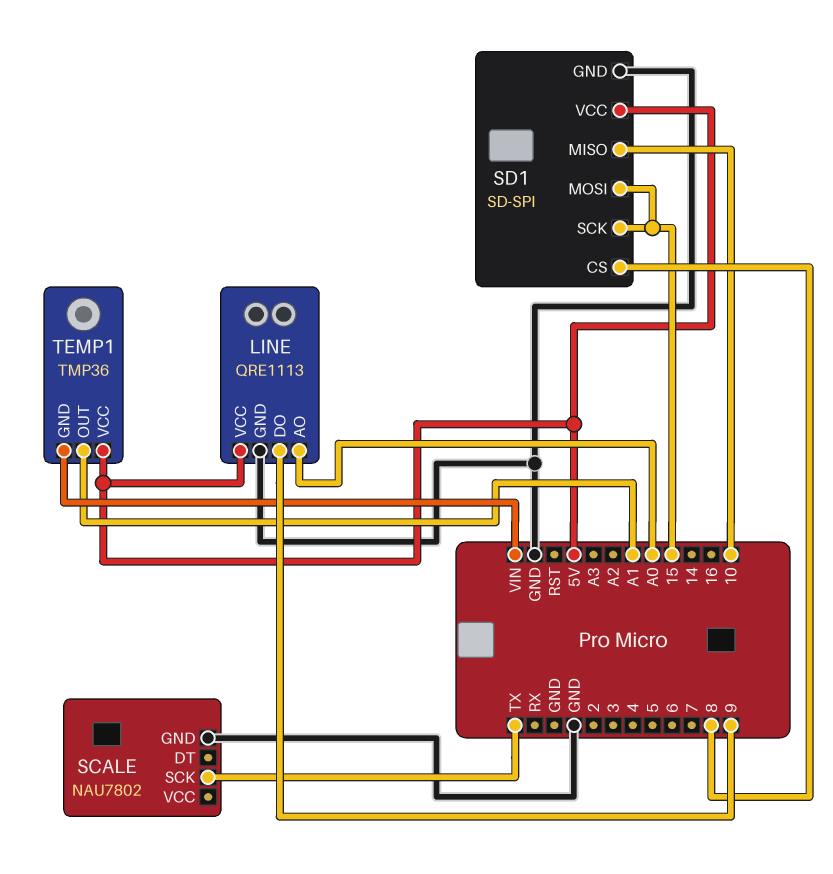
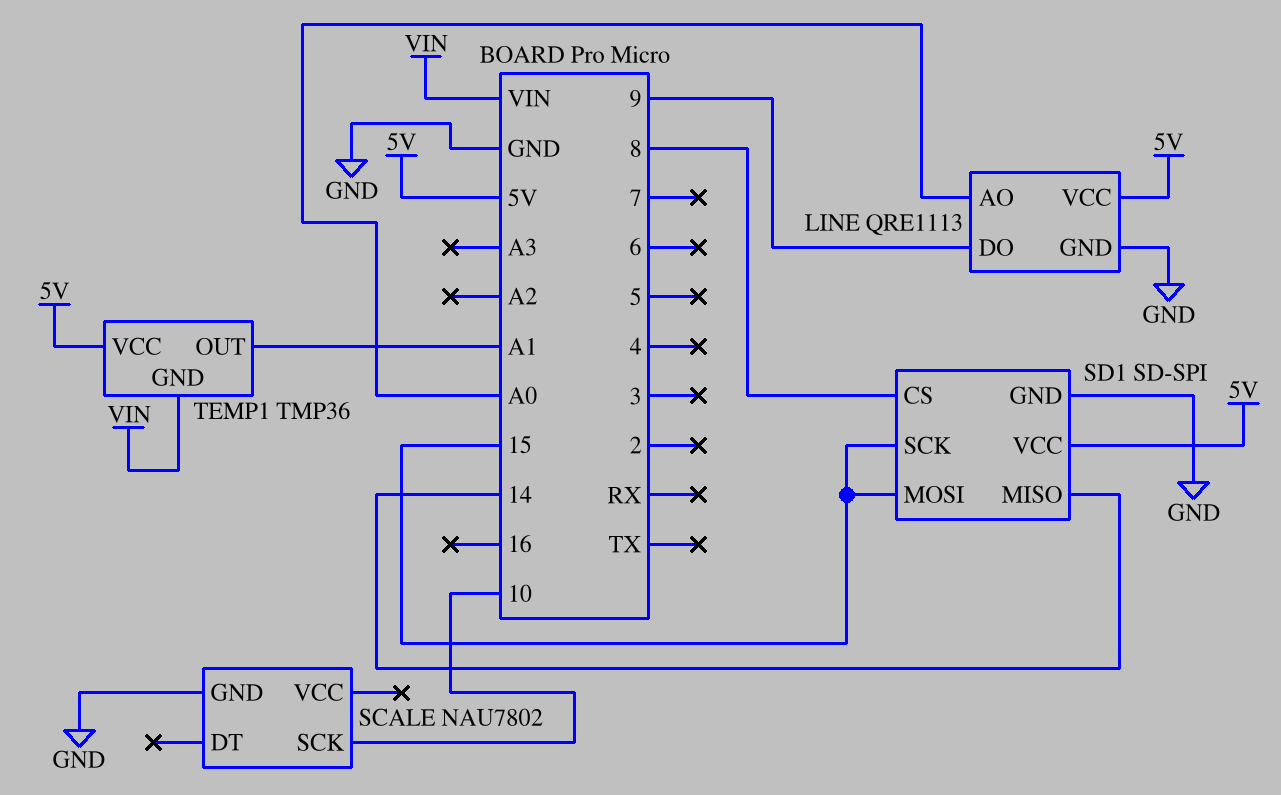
SCALE pin SCK: TX -> 10
SD1 pin MISO: 10 -> 14

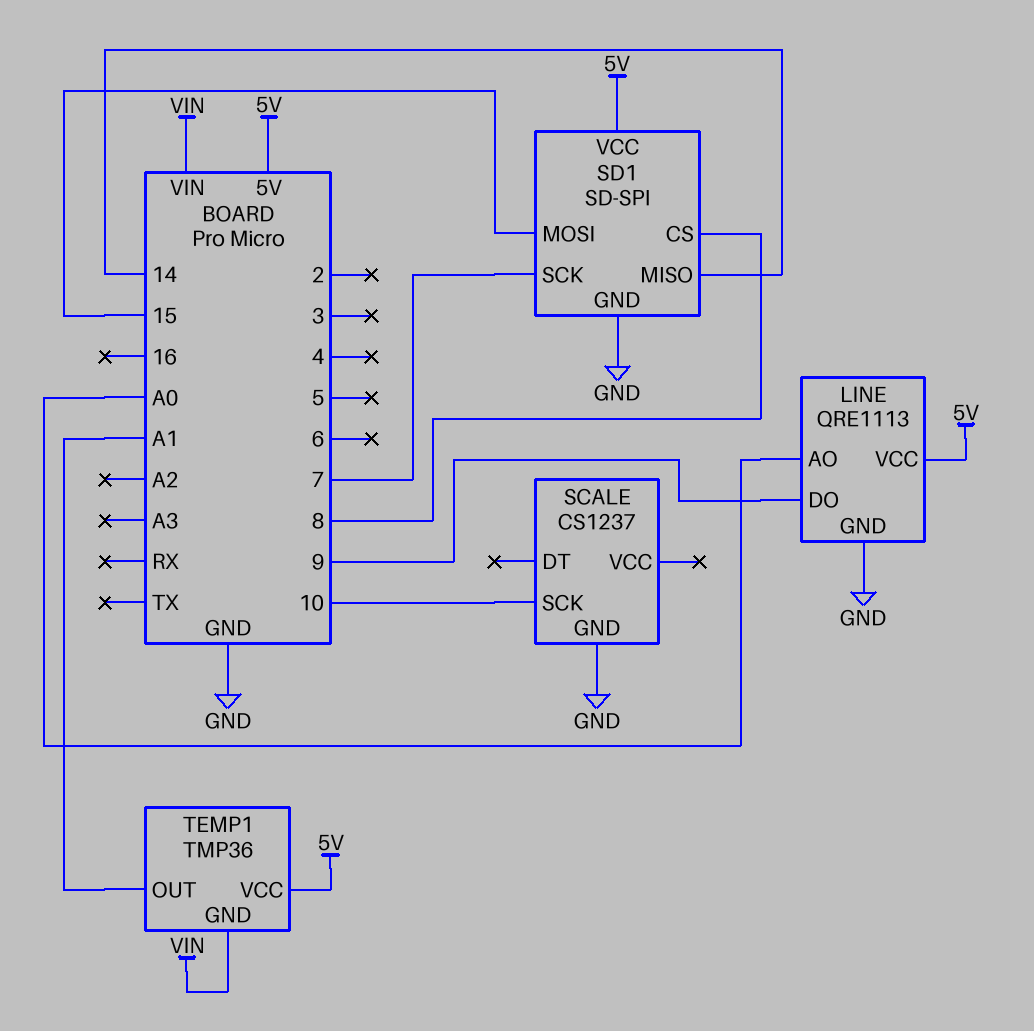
SCALE: NAU7802 -> CS1237
SD1 pin SCK: 15 -> 7

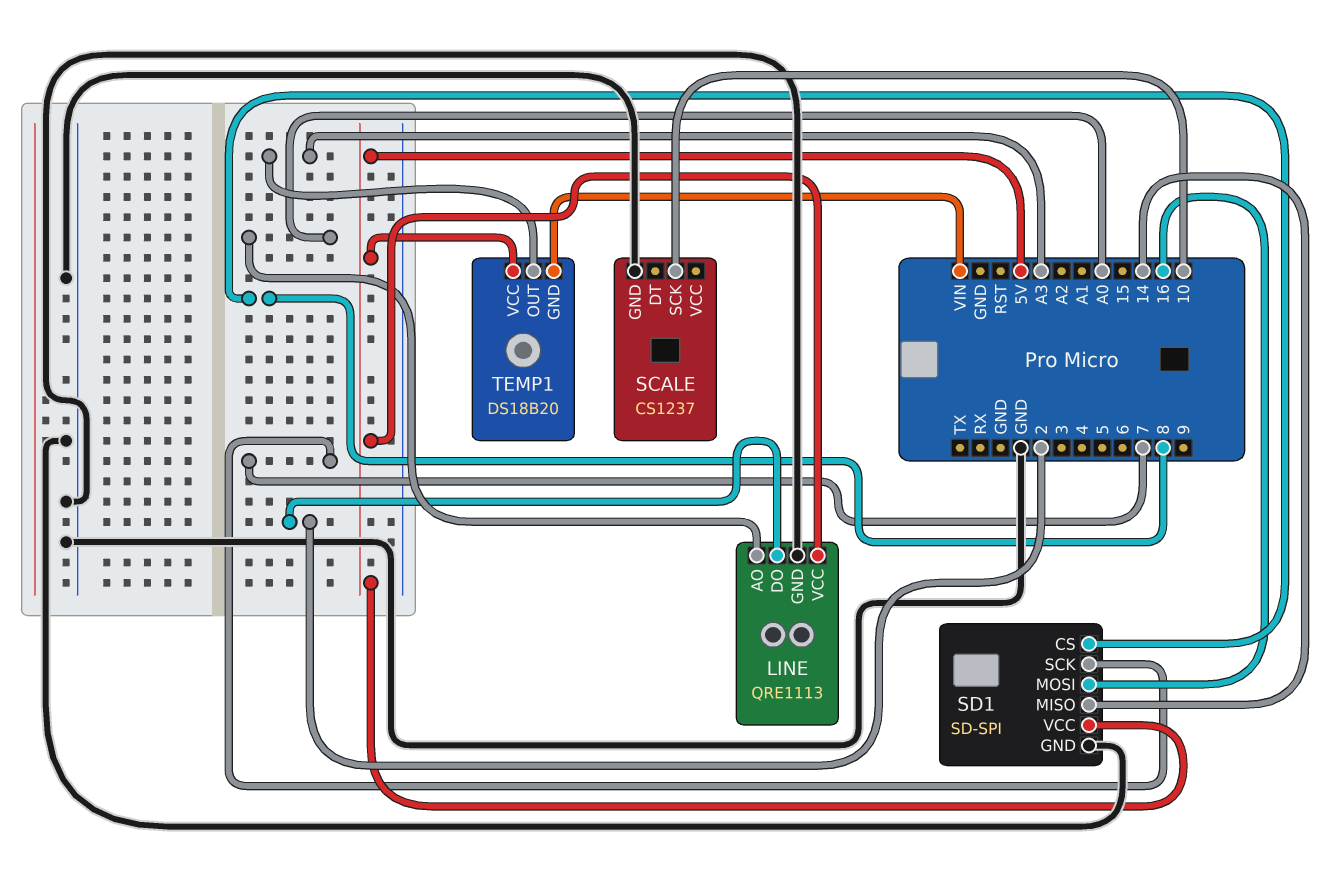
LINE pin DO: 9 -> 2
SD1 pin MOSI: 15 -> 16
TEMP1: TMP36 -> DS18B20
TEMP1 pin OUT: A1 -> A3

